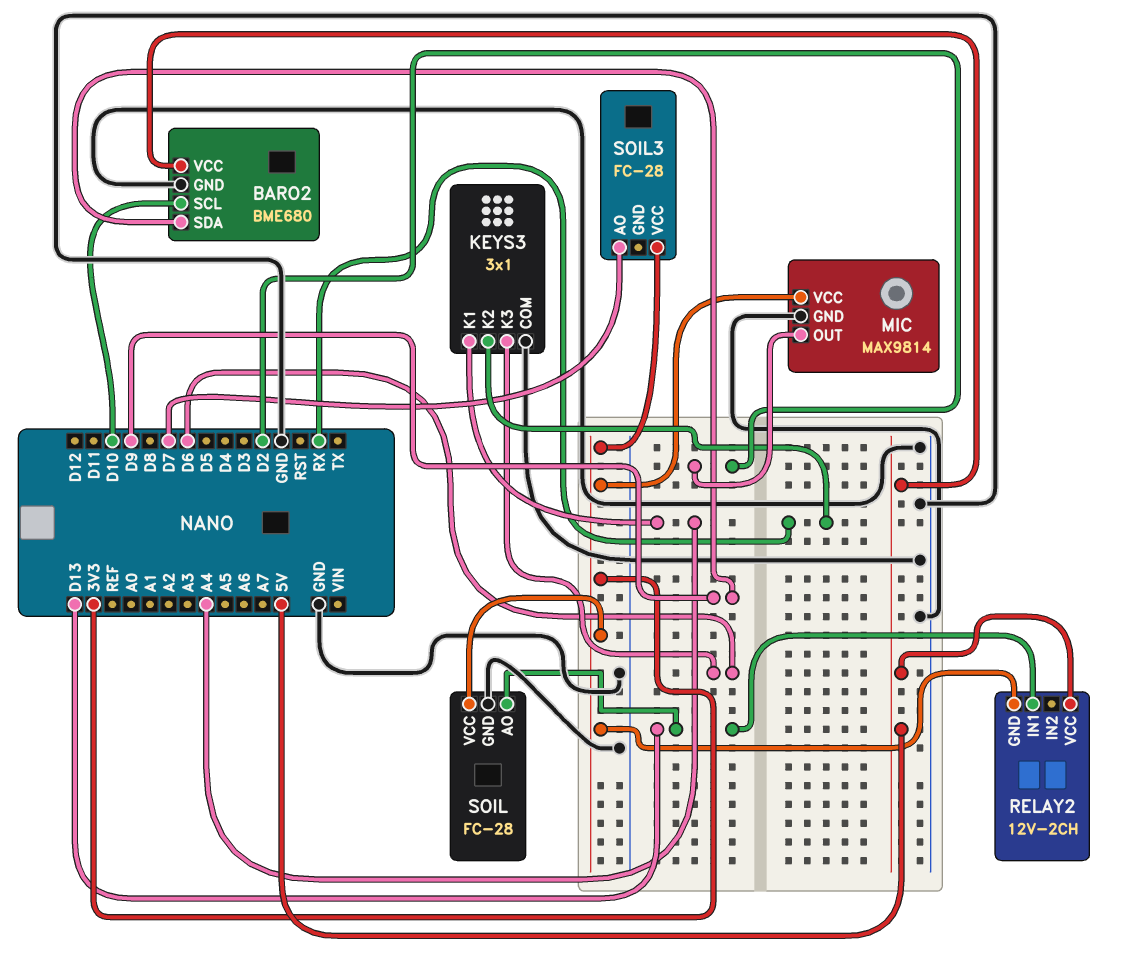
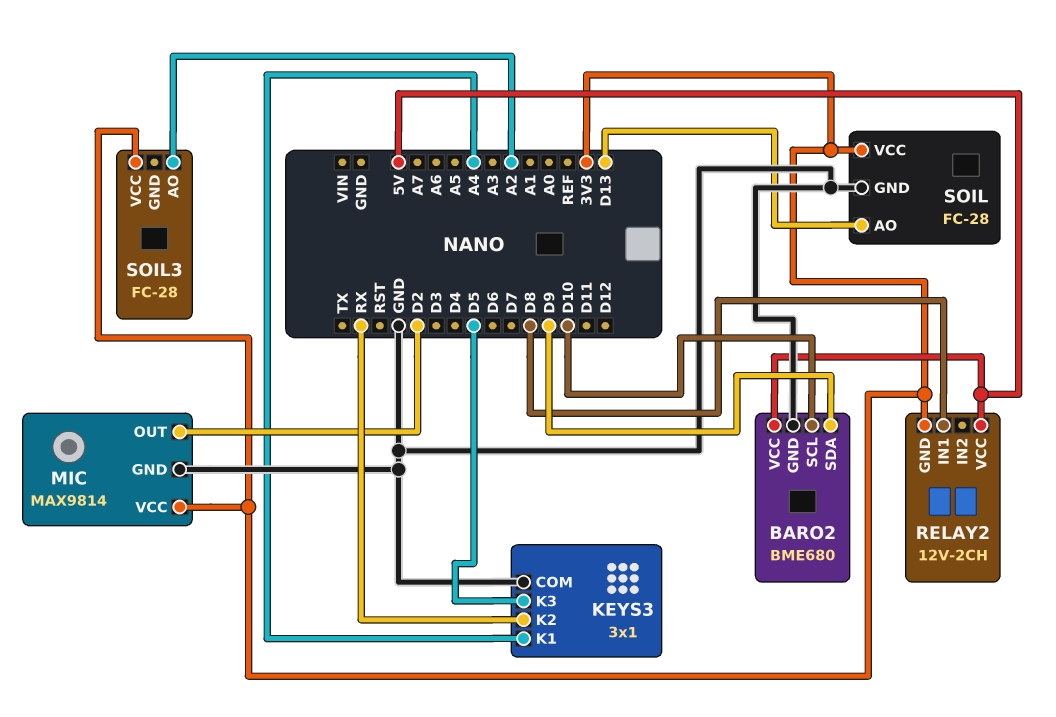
KEYS3 pin K3: D6 -> D5
RELAY2 pin IN1: D13 -> D8
SOIL3 pin AO: D7 -> A2

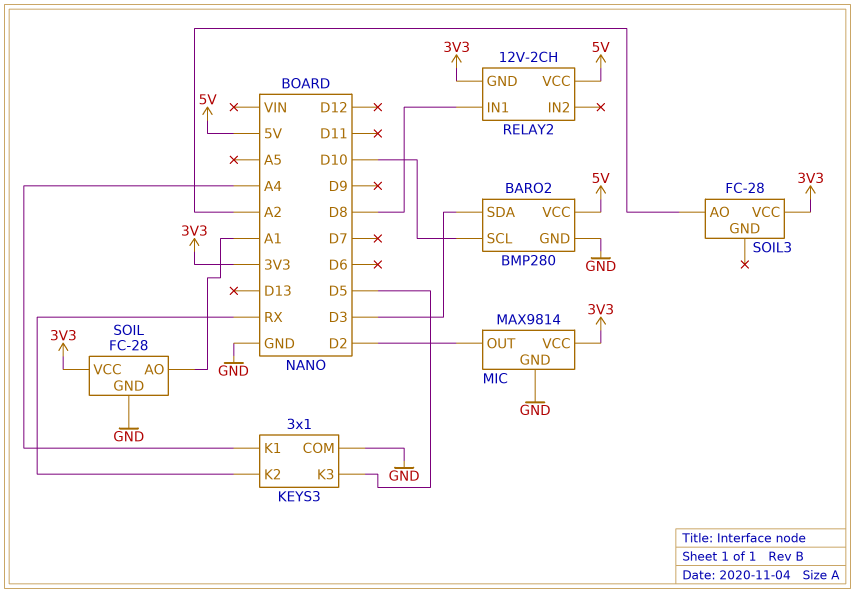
BARO2: BME680 -> BMP280
BARO2 pin SDA: D9 -> D3
SOIL pin AO: D13 -> A1

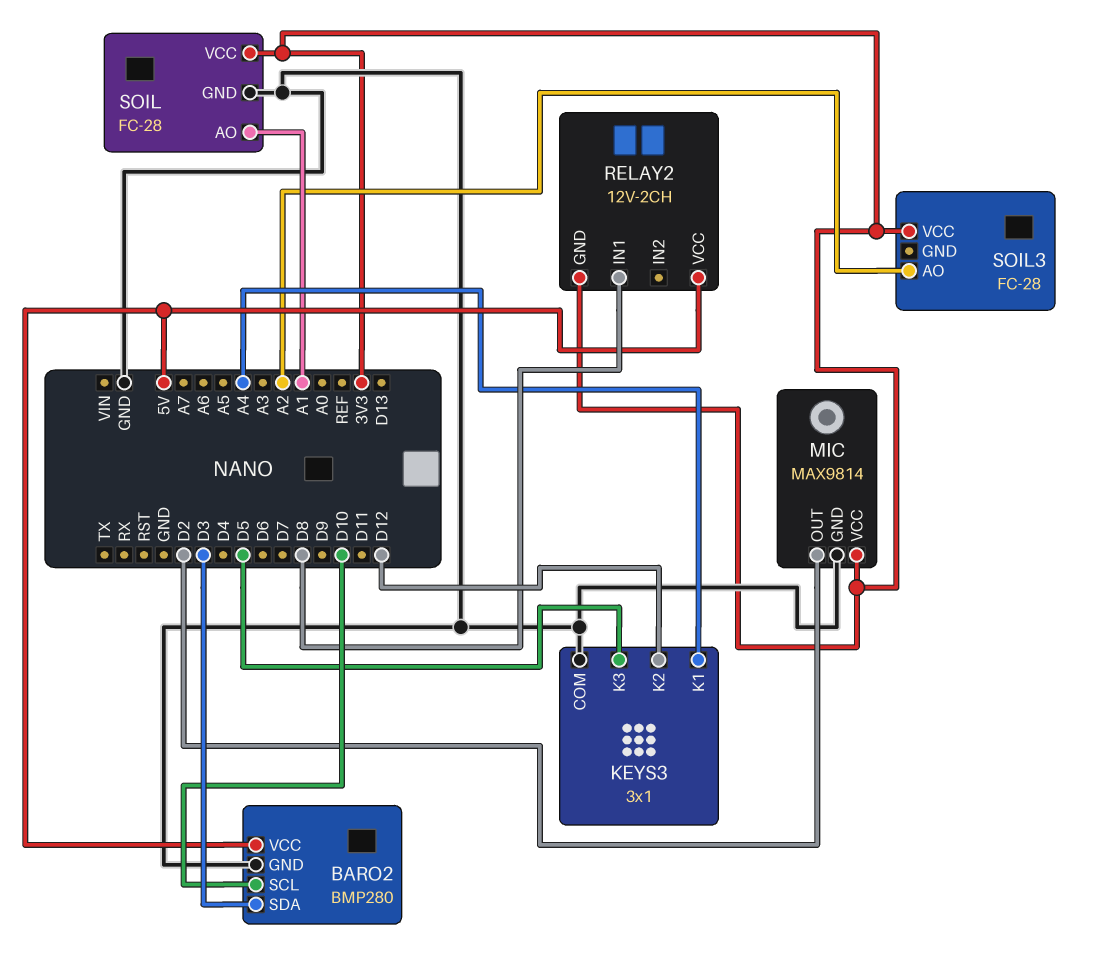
KEYS3 pin K2: RX -> D12

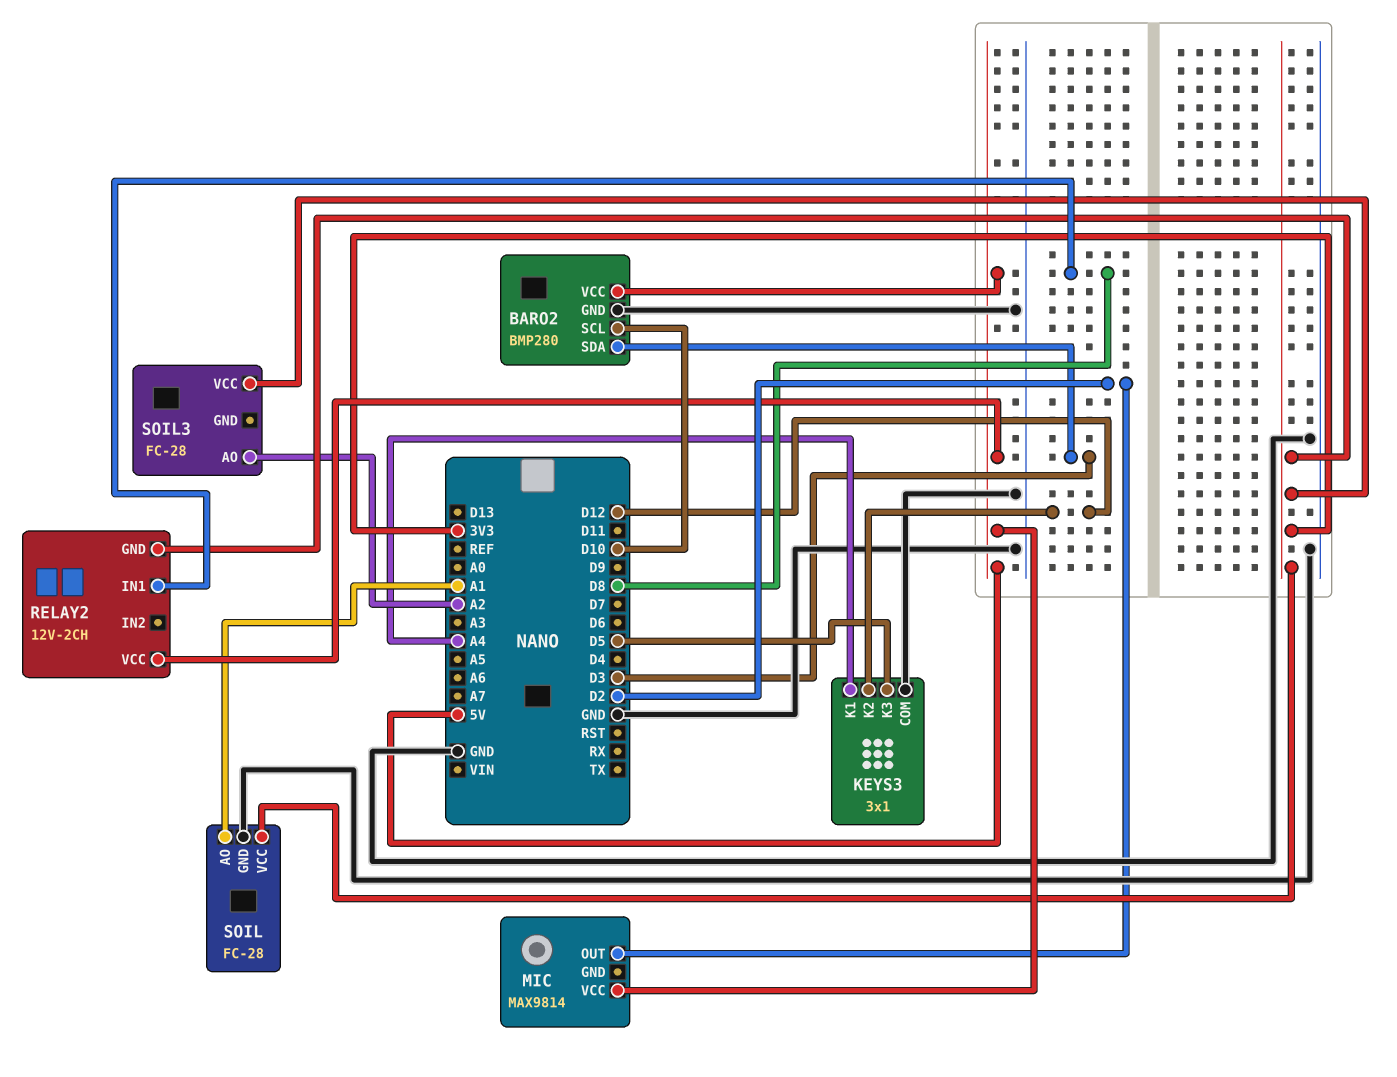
MIC pin GND: GND -> none
MIC pin VCC: 3V3 -> 5V

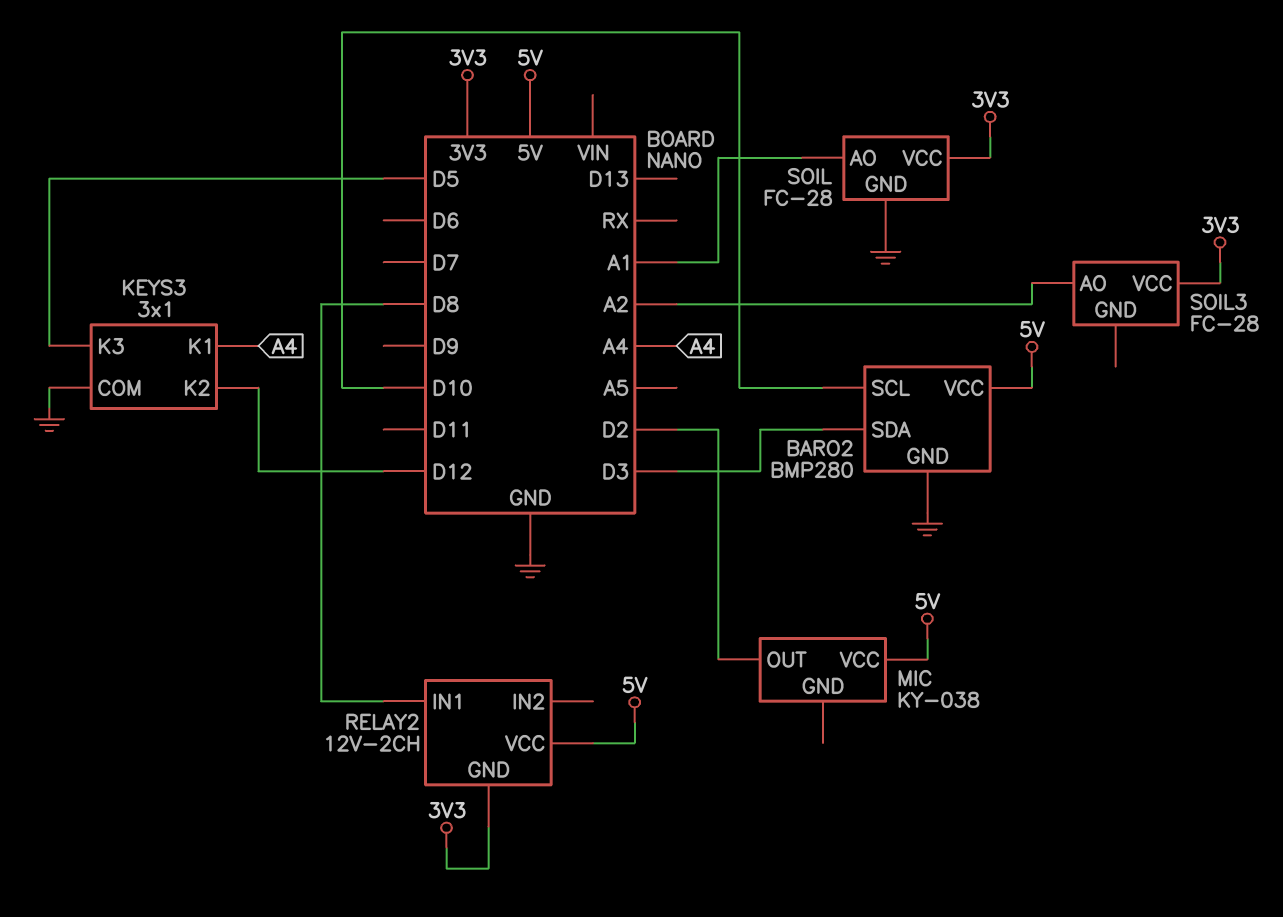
MIC: MAX9814 -> KY-038

